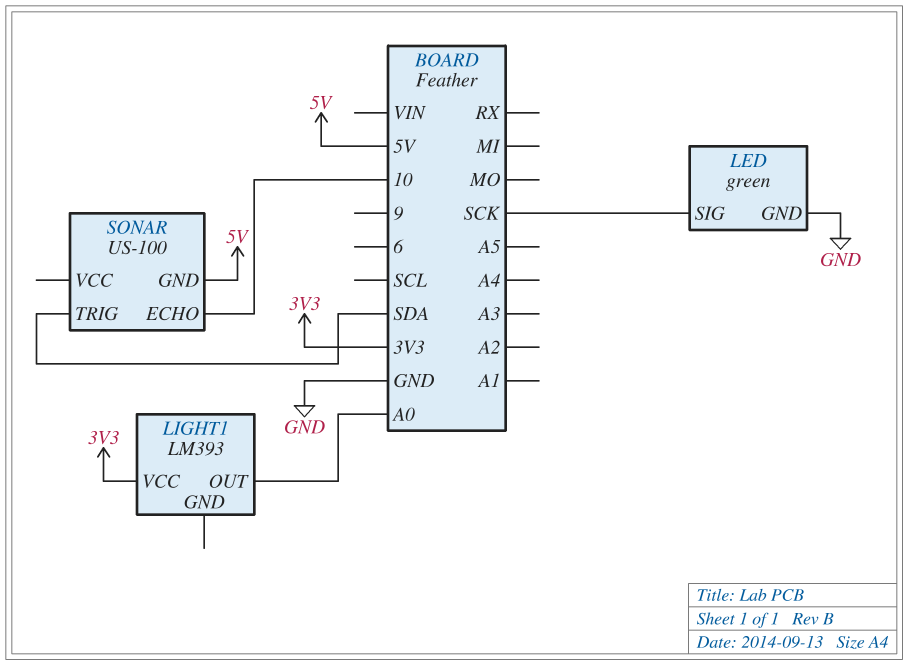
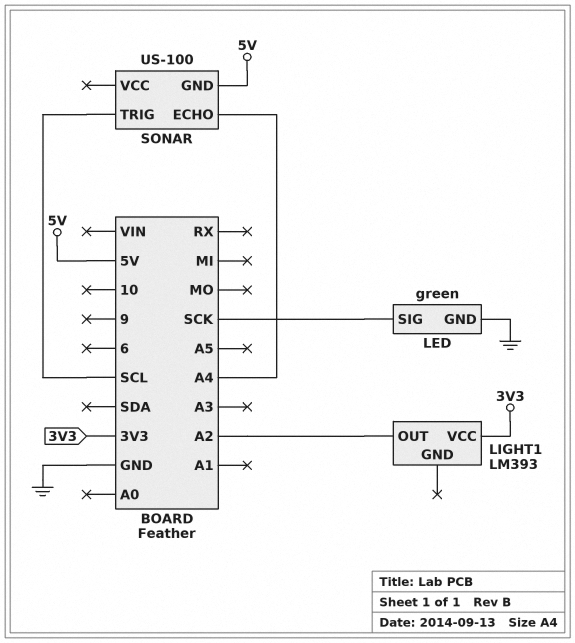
LIGHT1 pin OUT: A0 -> A2
SONAR pin ECHO: 10 -> A4
SONAR pin TRIG: SDA -> SCL

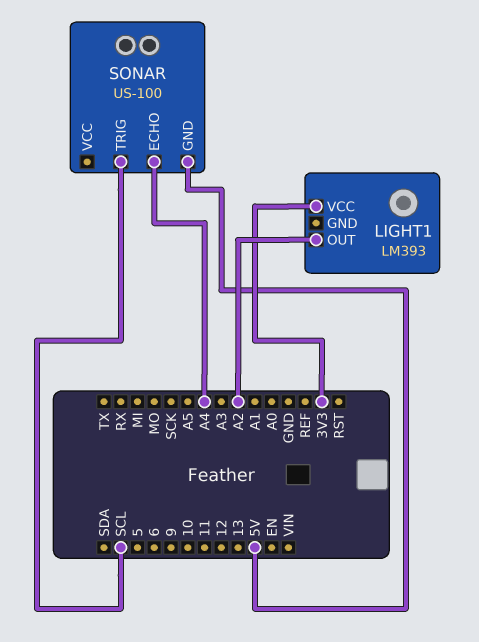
LED: green -> none
LED pin GND: GND -> none
LED pin SIG: SCK -> none

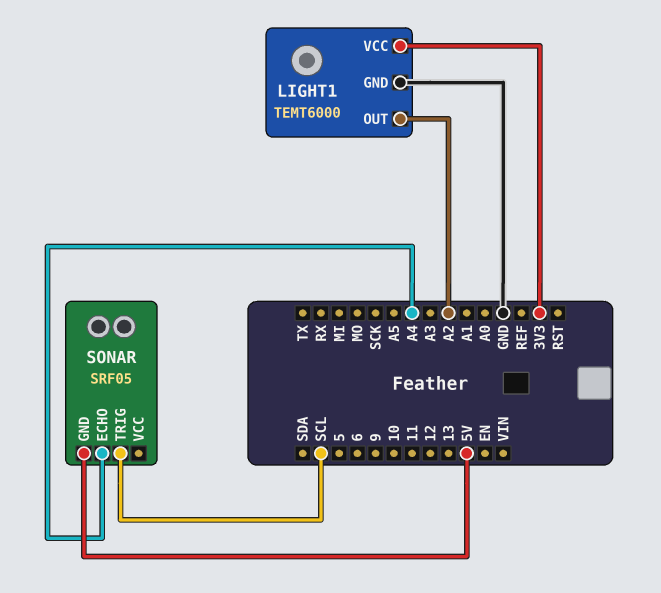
LIGHT1: LM393 -> TEMT6000
LIGHT1 pin GND: none -> GND
SONAR: US-100 -> SRF05

